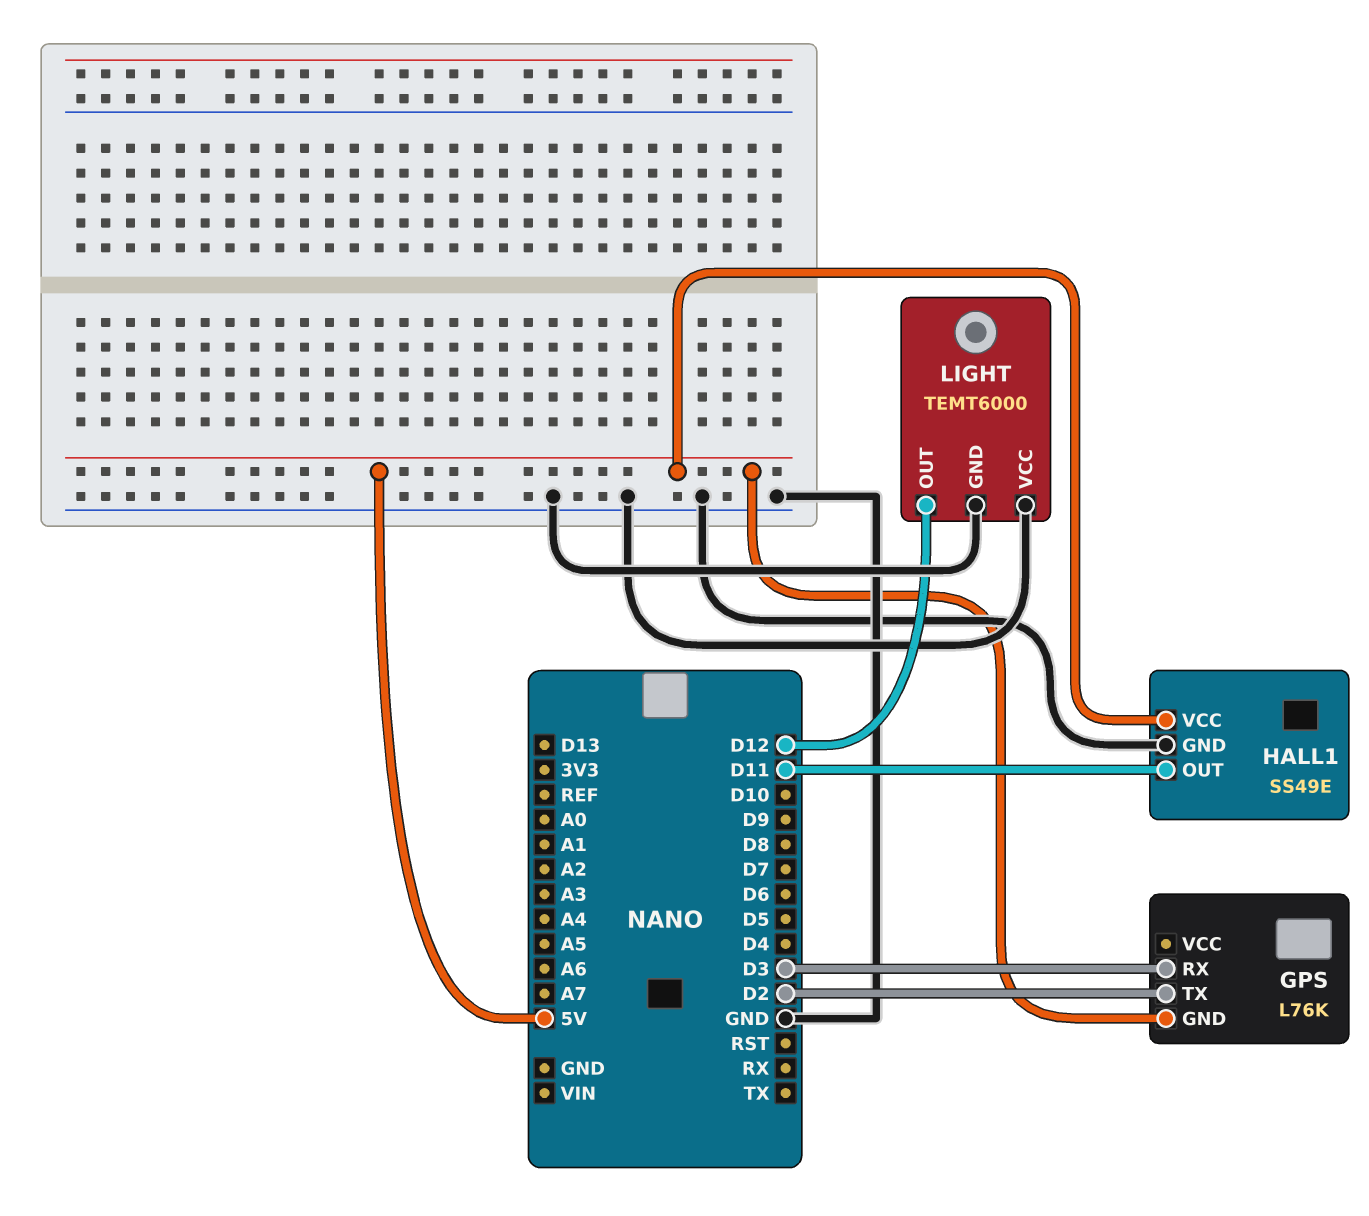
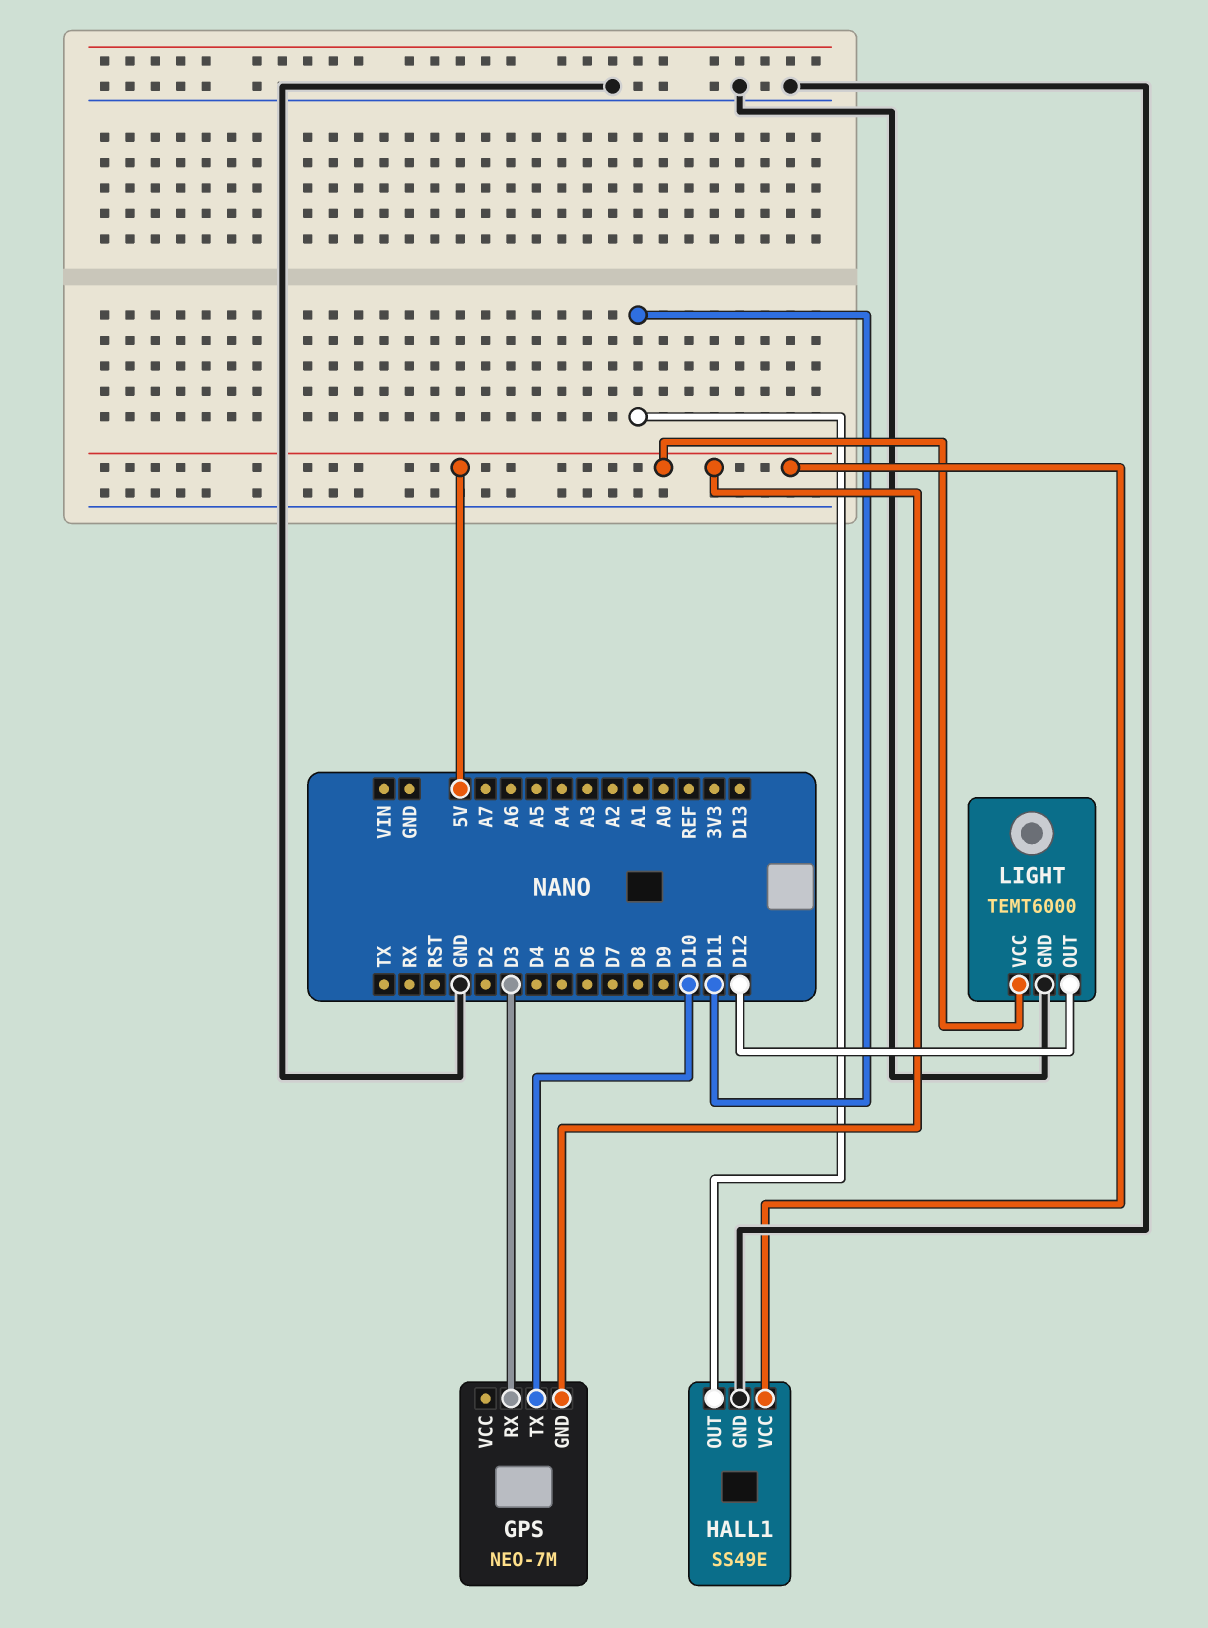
GPS: L76K -> NEO-7M
GPS pin TX: D2 -> D10
LIGHT pin VCC: GND -> 5V

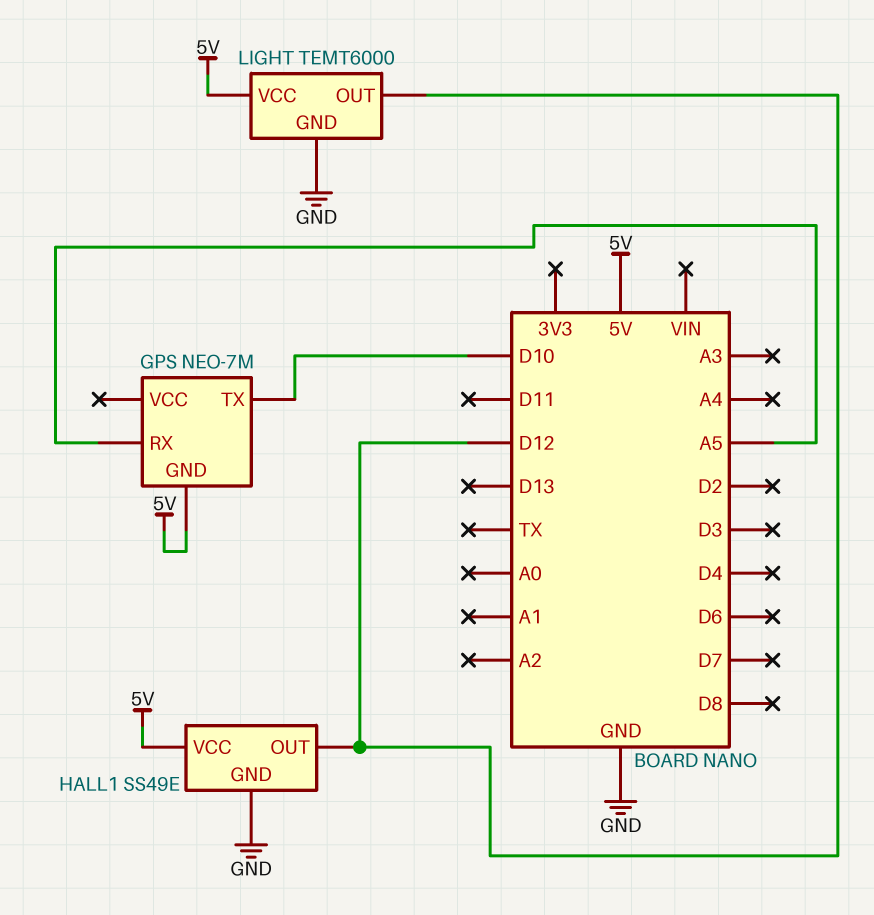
GPS pin RX: D3 -> A5
HALL1 pin OUT: D11 -> D12

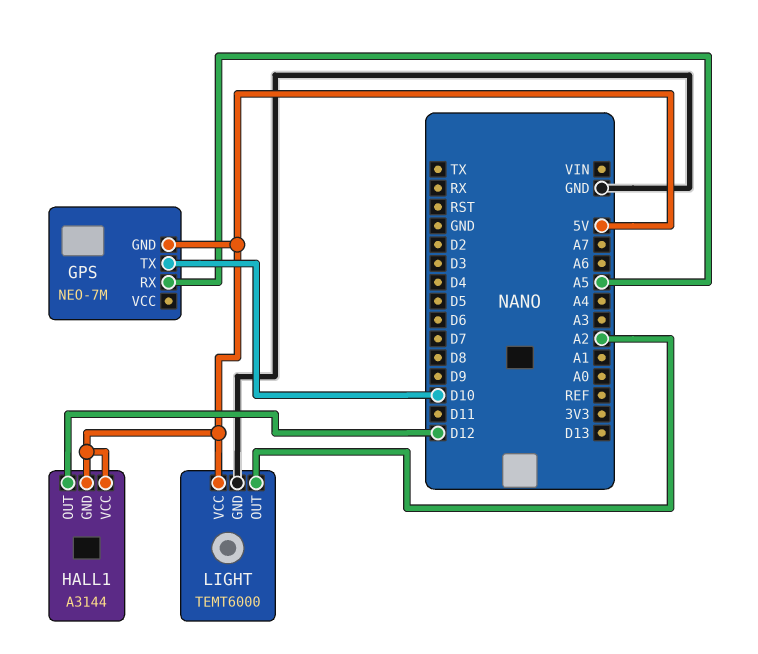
HALL1: SS49E -> A3144
HALL1 pin GND: GND -> 5V
LIGHT pin OUT: D12 -> A2

